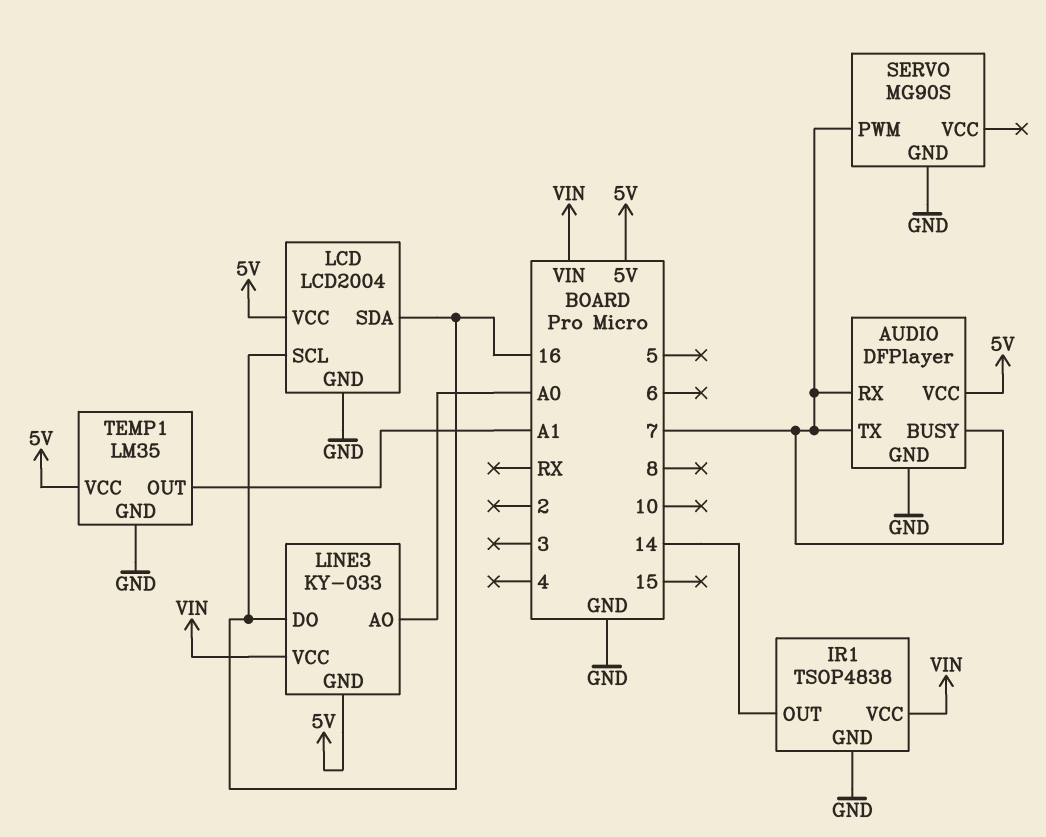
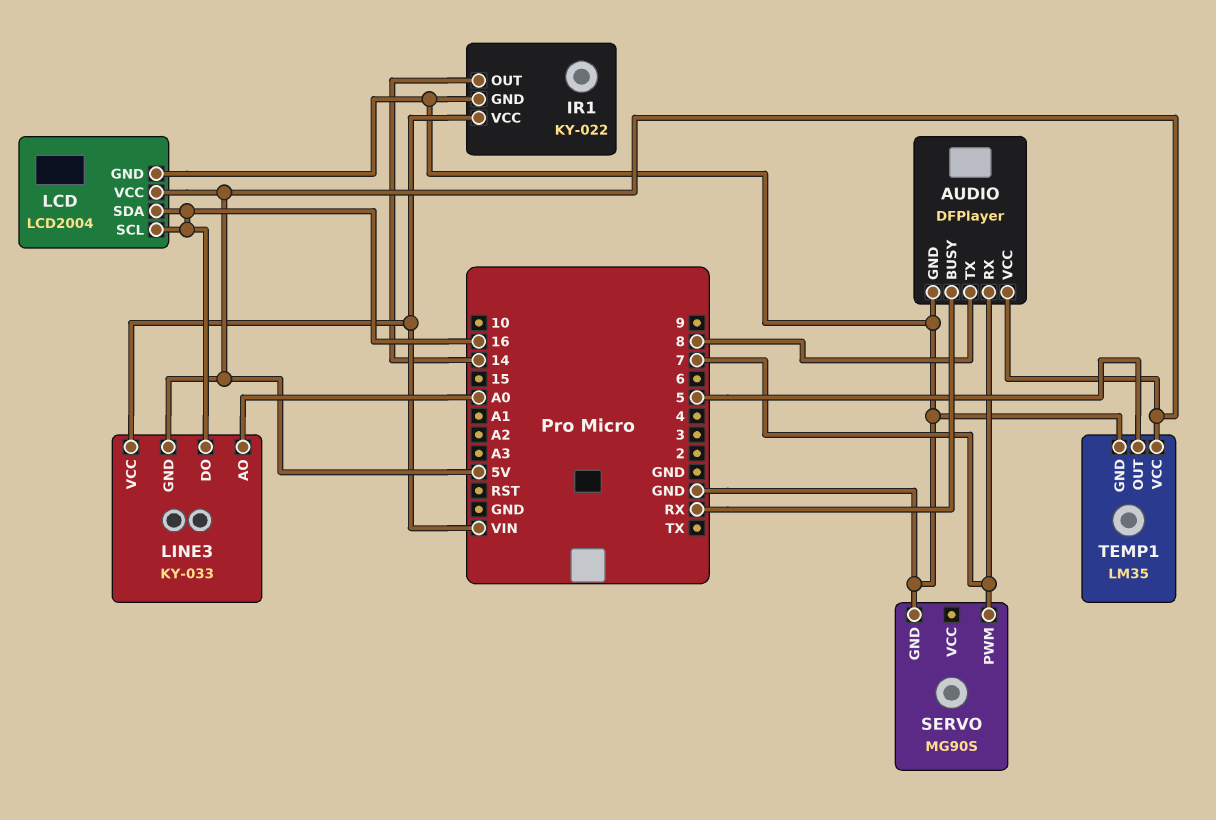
AUDIO pin BUSY: 7 -> RX
AUDIO pin TX: 7 -> 8
IR1: TSOP4838 -> KY-022
TEMP1 pin OUT: A1 -> 5

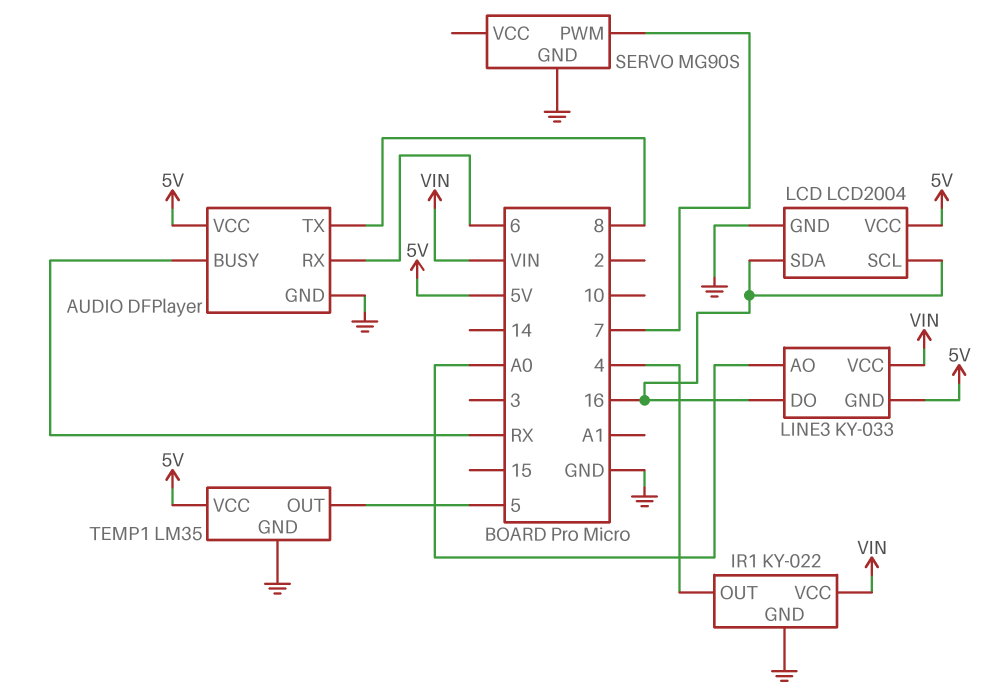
AUDIO pin RX: 7 -> 6
IR1 pin OUT: 14 -> 4

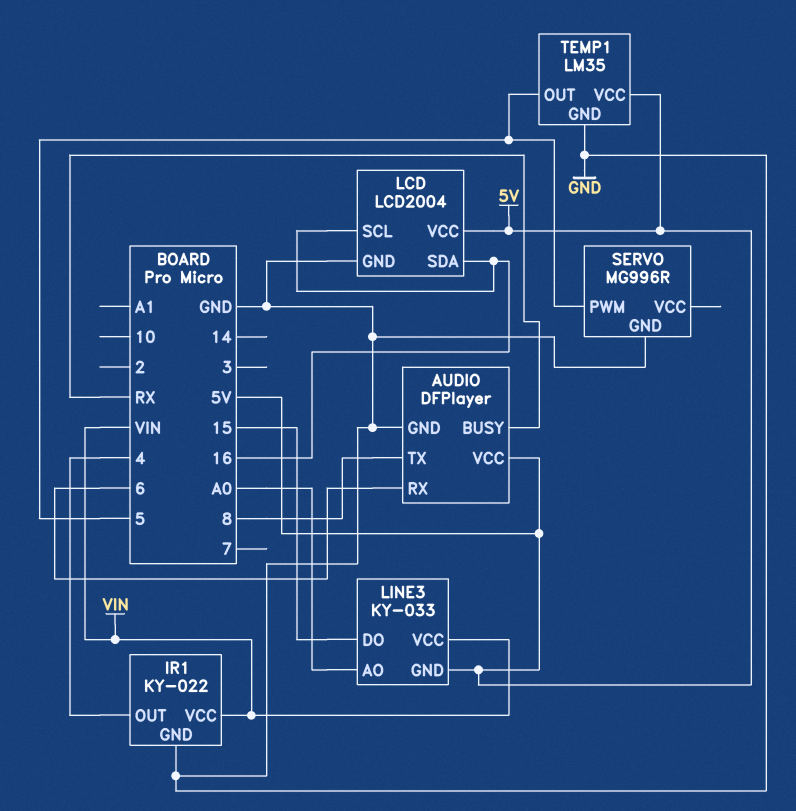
LINE3 pin DO: 16 -> 15
SERVO: MG90S -> MG996R
SERVO pin PWM: 7 -> 5

